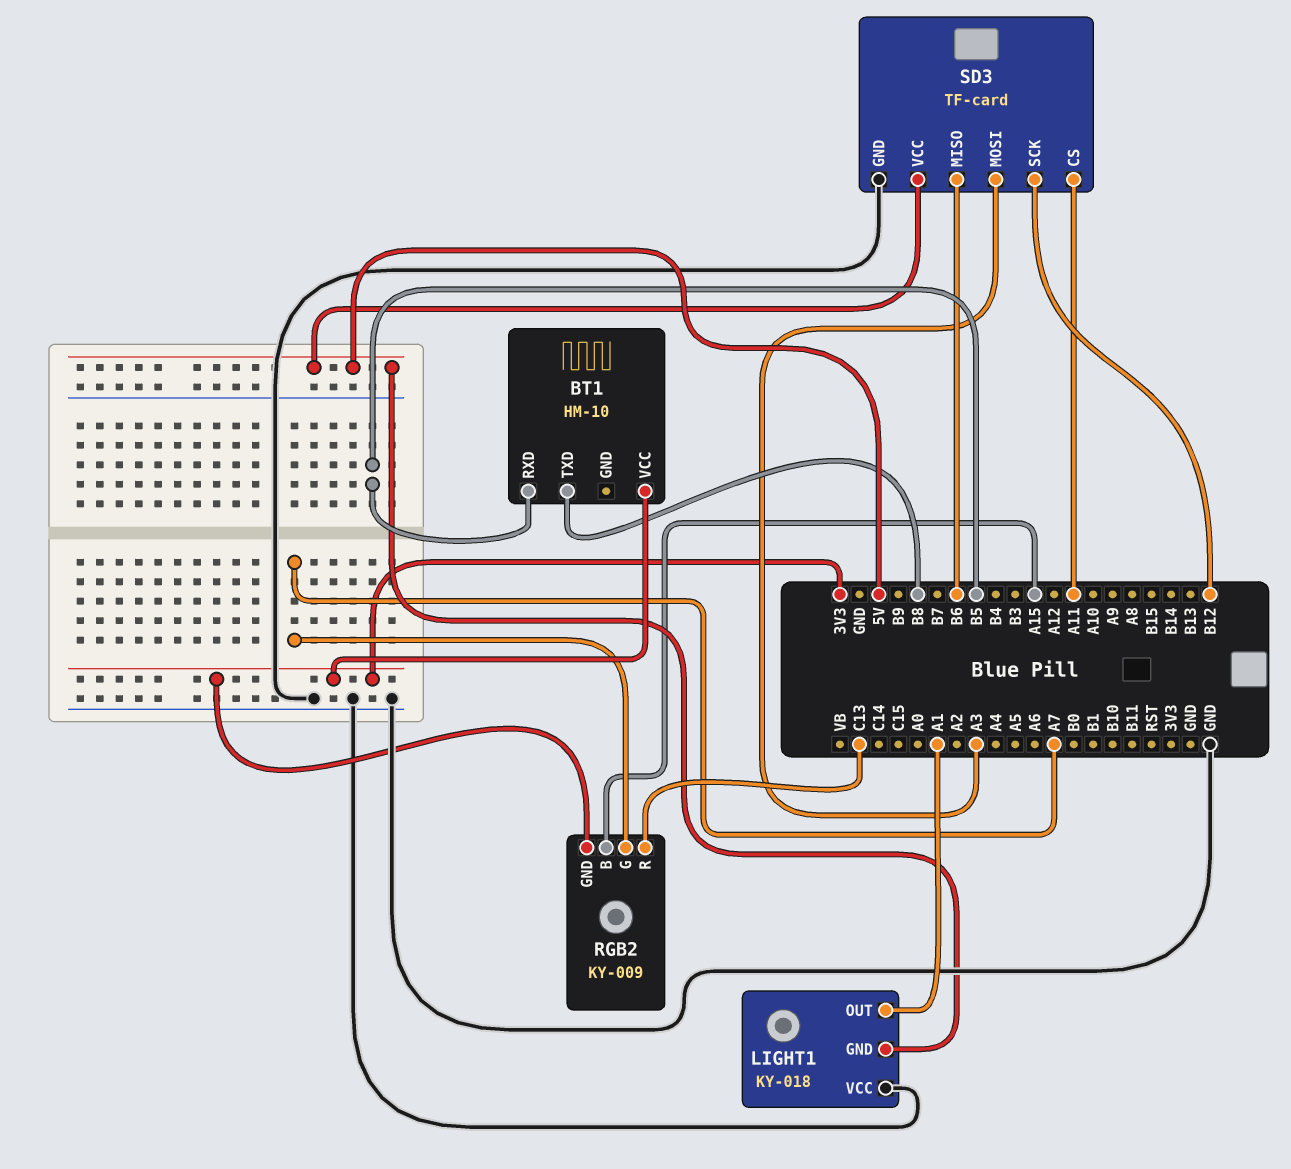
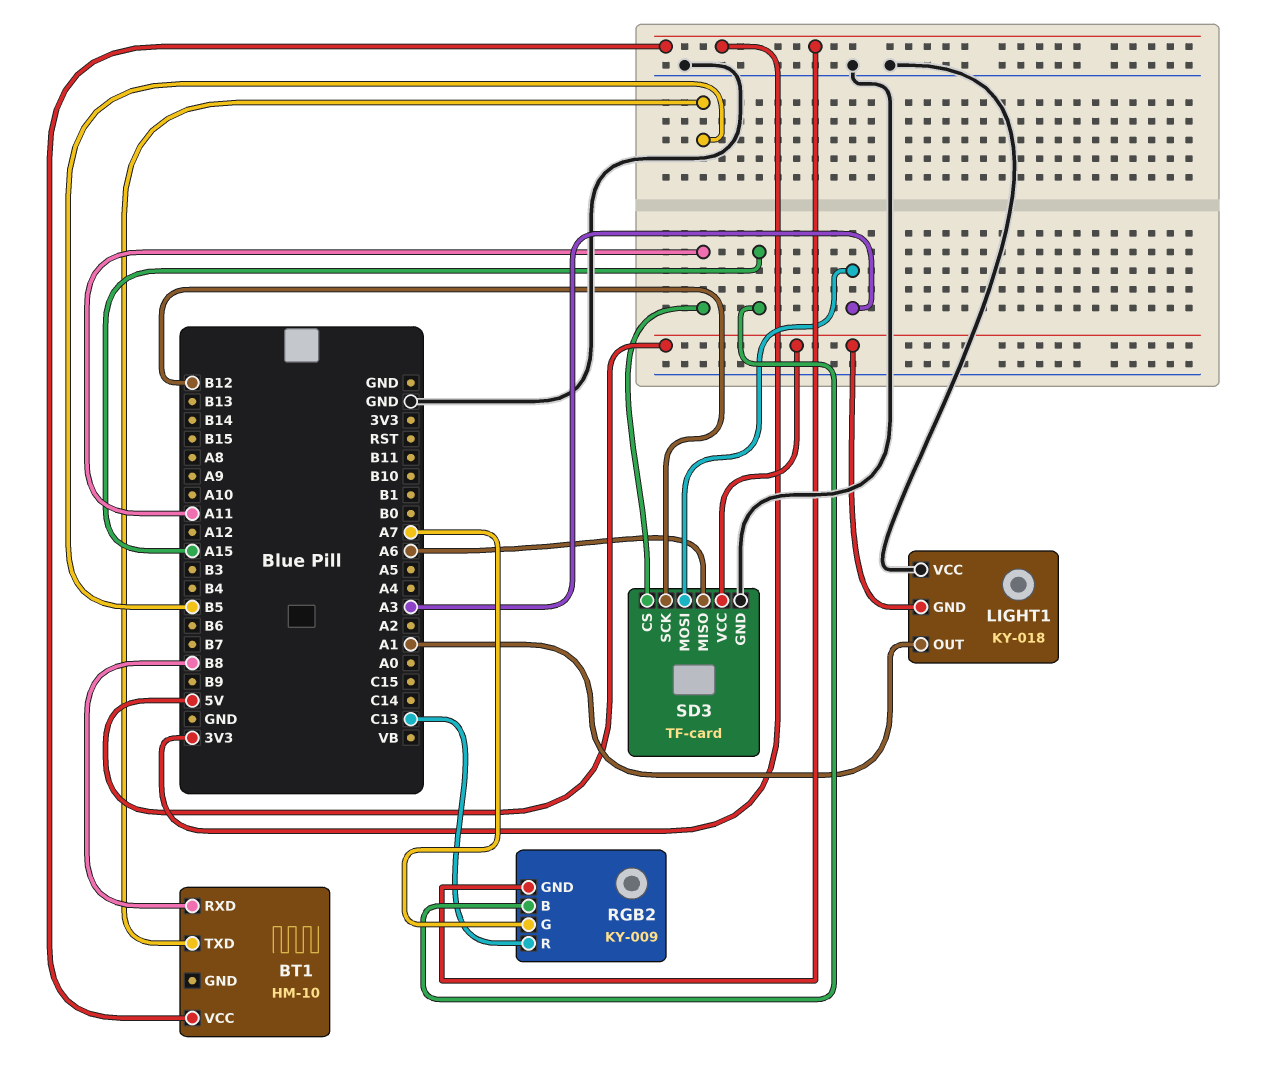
BT1 pin RXD: B5 -> B8
BT1 pin TXD: B8 -> B5
SD3 pin MISO: B6 -> A6

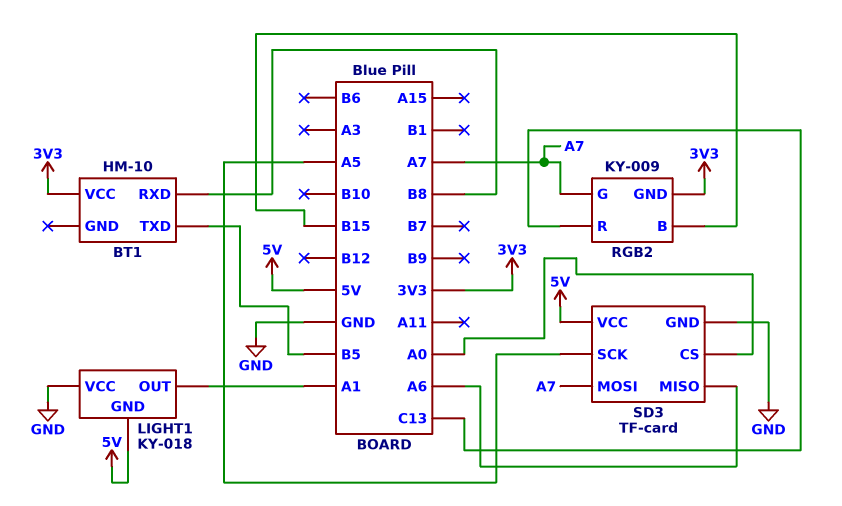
RGB2 pin B: A15 -> B15
SD3 pin CS: A11 -> A0
SD3 pin MOSI: A3 -> A7
SD3 pin SCK: B12 -> A5

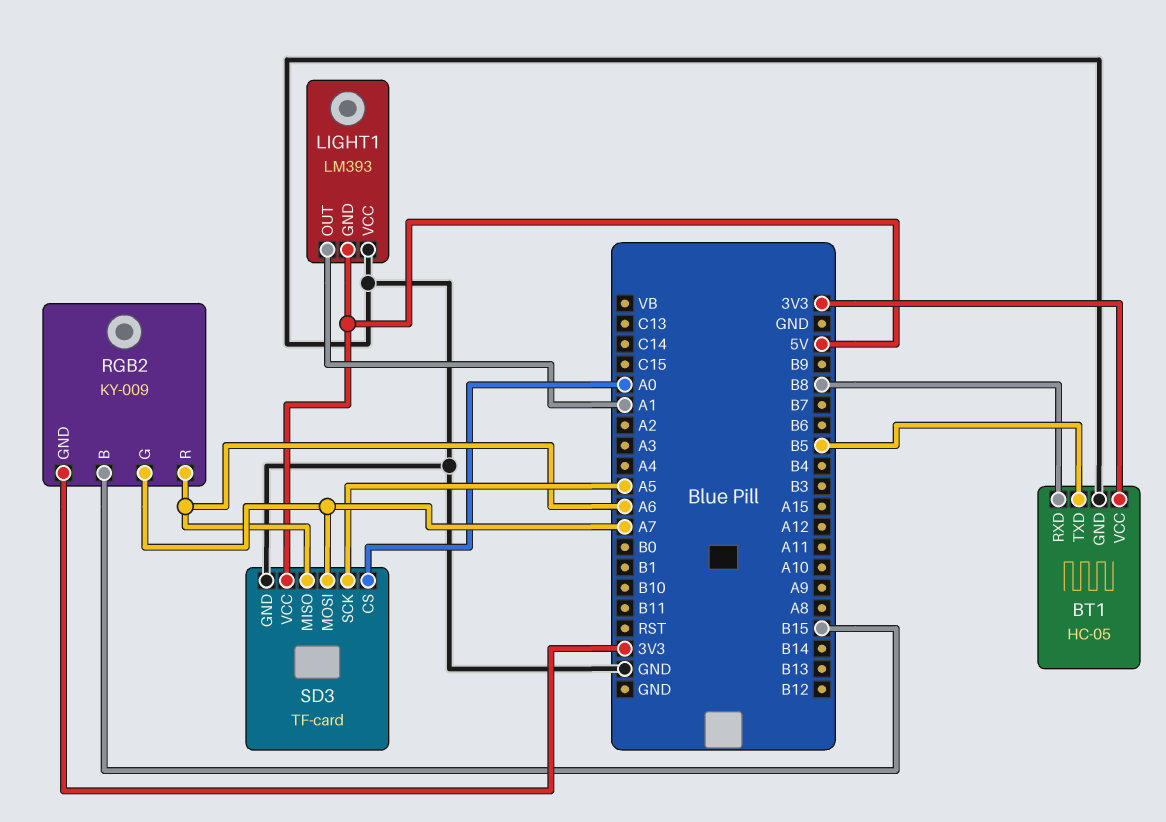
BT1: HM-10 -> HC-05
BT1 pin GND: none -> GND
LIGHT1: KY-018 -> LM393
RGB2 pin R: C13 -> A6

